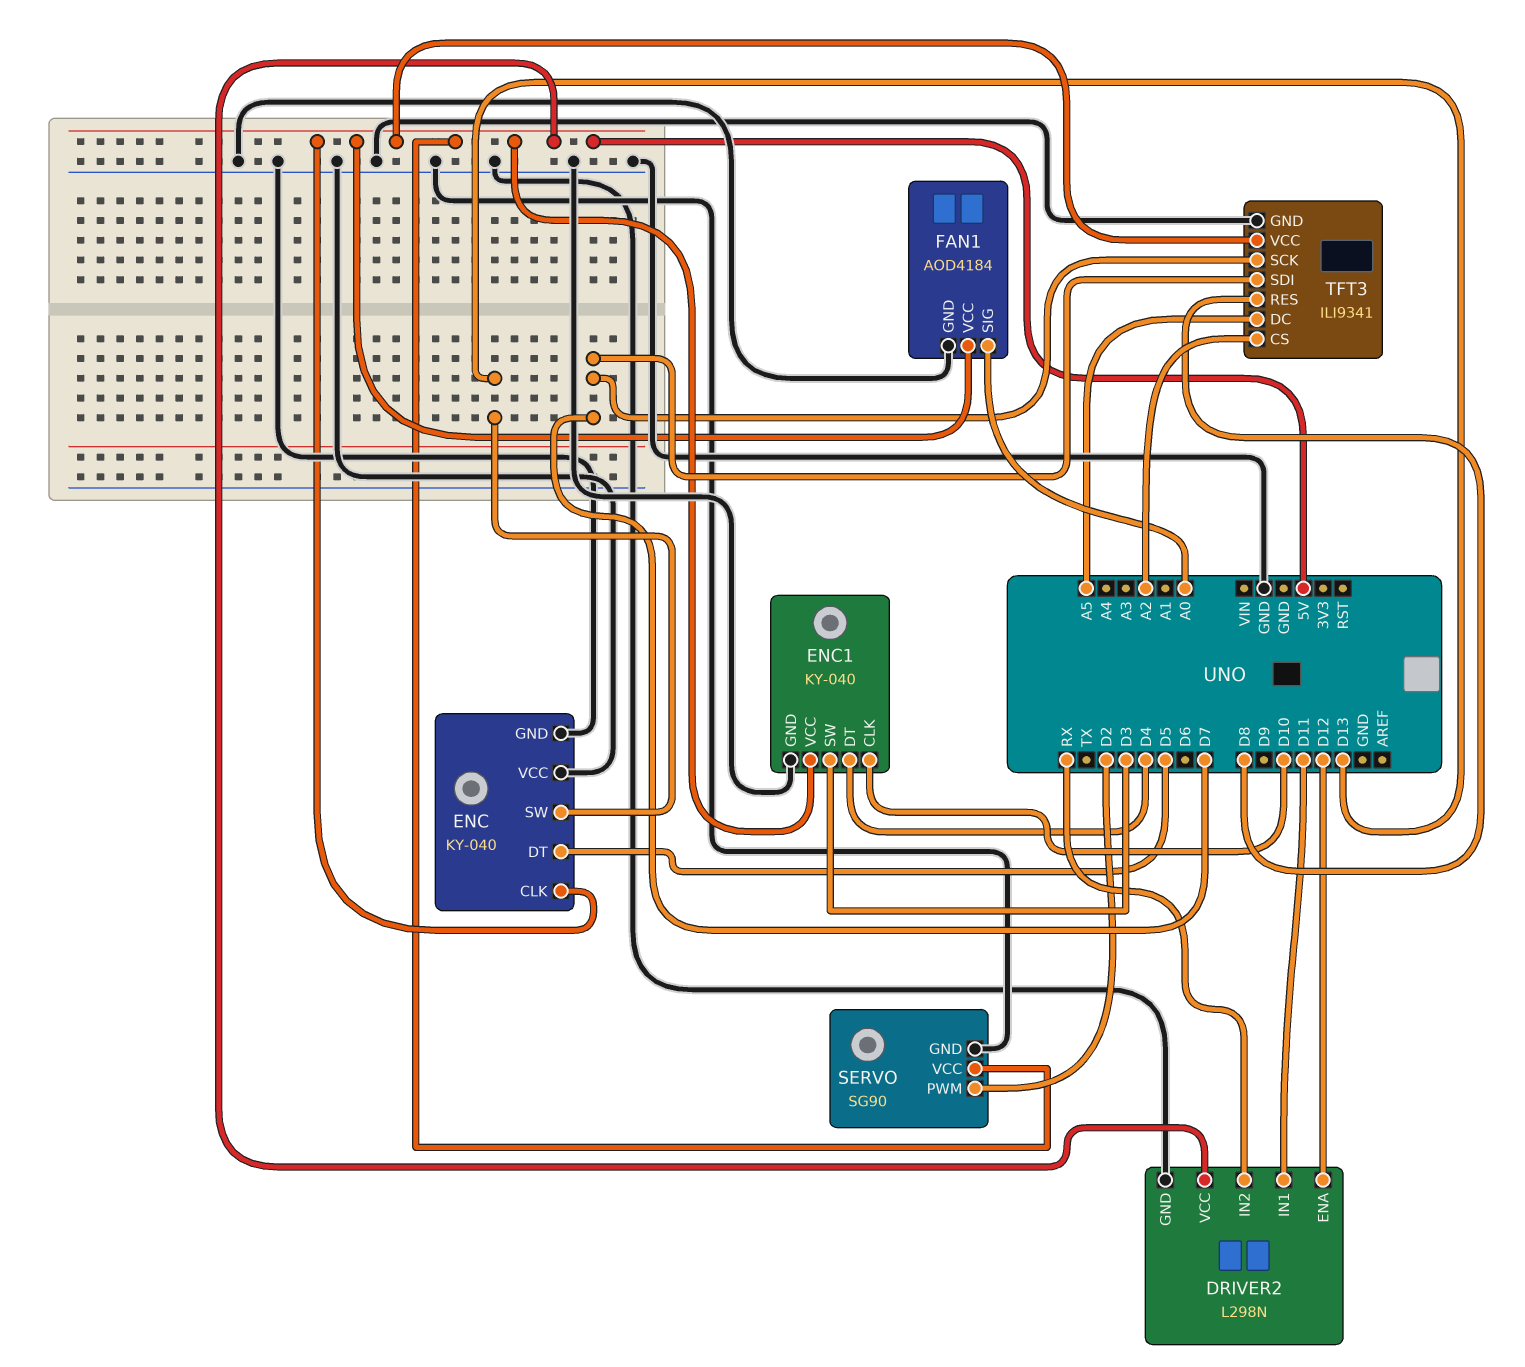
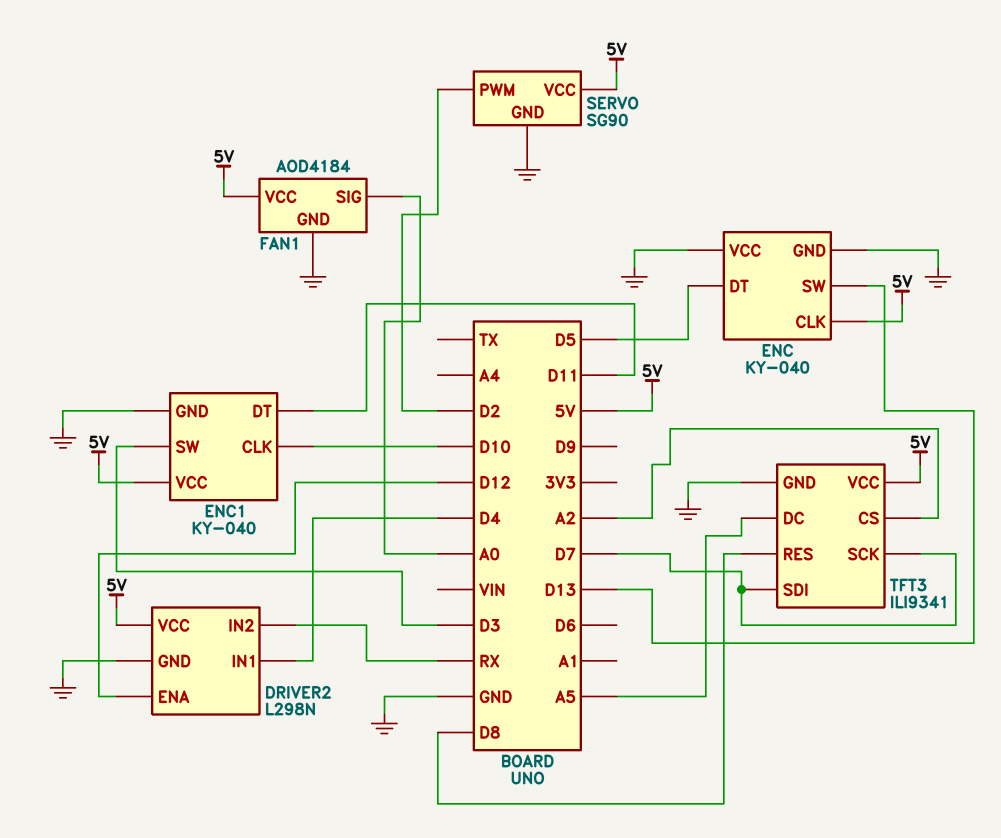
DRIVER2 pin IN1: D11 -> D4
ENC1 pin DT: D4 -> D11

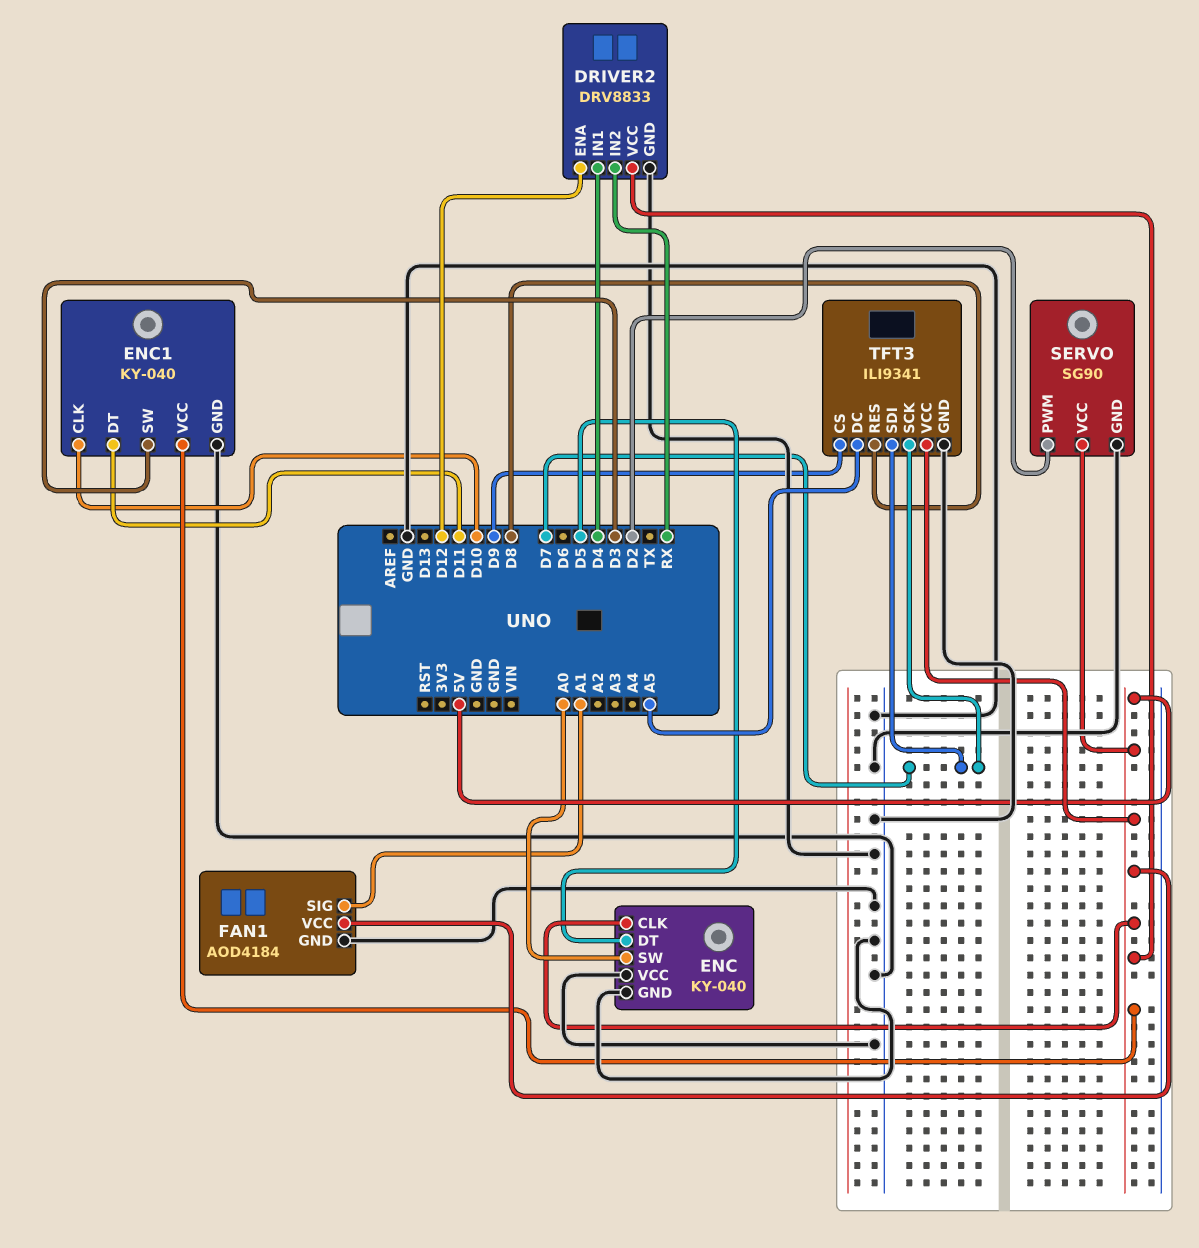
DRIVER2: L298N -> DRV8833
ENC pin SW: D13 -> A0
FAN1 pin SIG: A0 -> A1
TFT3 pin CS: A2 -> D9

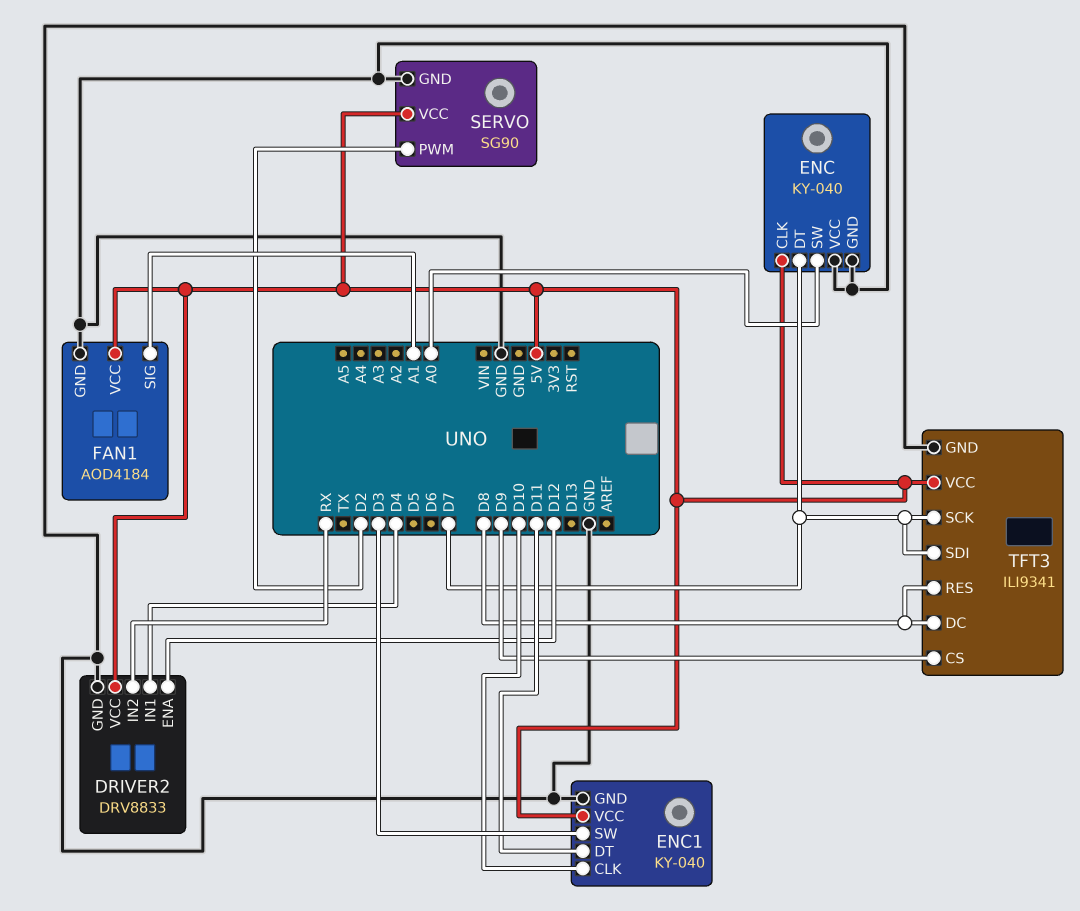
ENC pin DT: D5 -> D7
TFT3 pin DC: A5 -> D8

